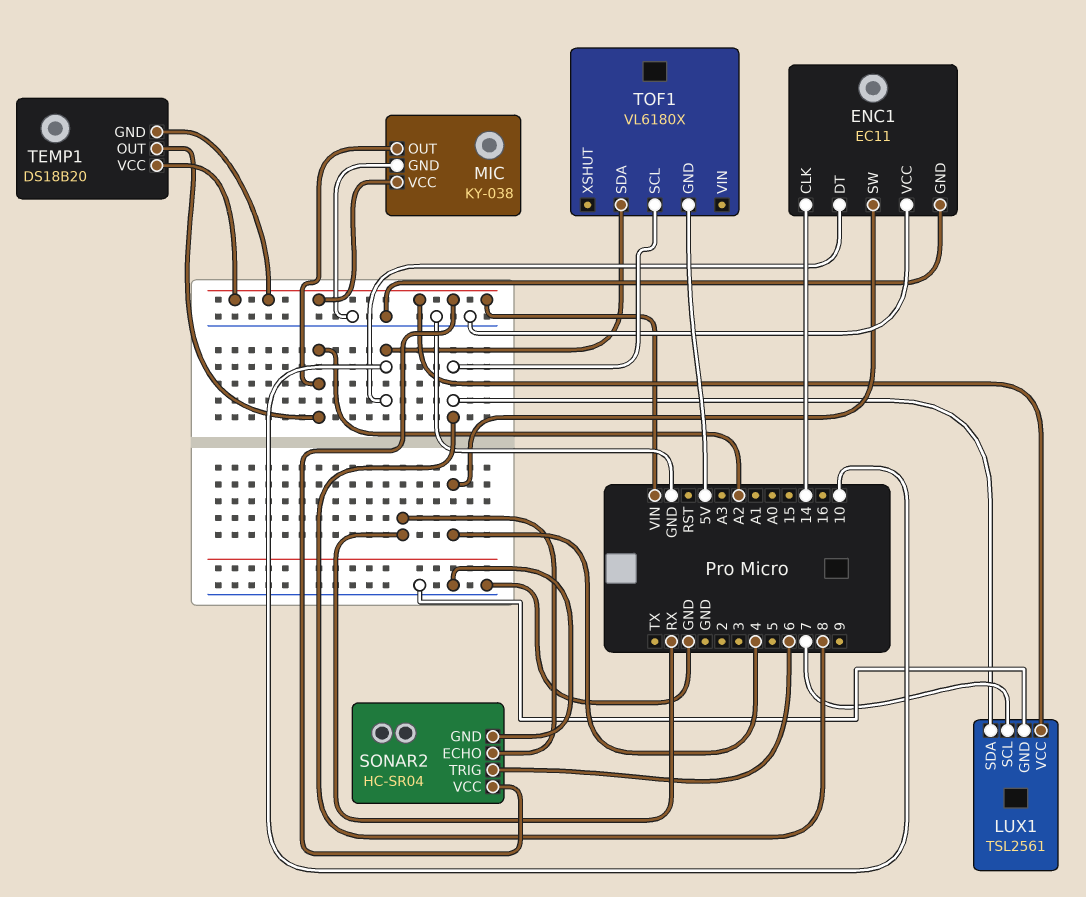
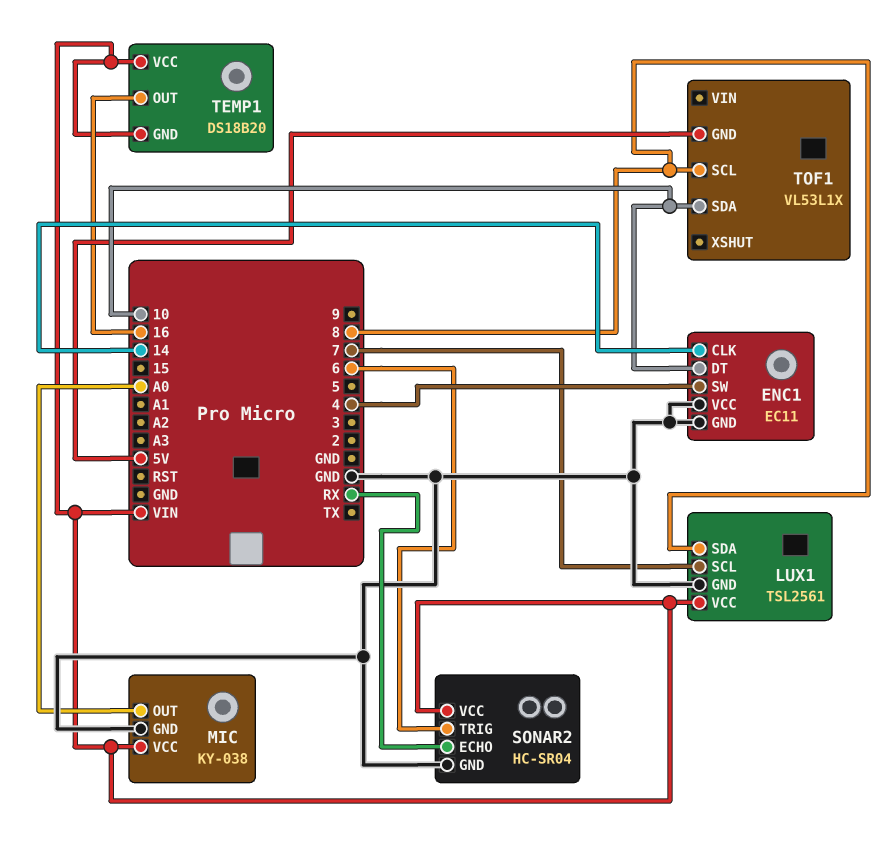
MIC pin OUT: A2 -> A0
TEMP1 pin OUT: A2 -> 16
TOF1: VL6180X -> VL53L1X

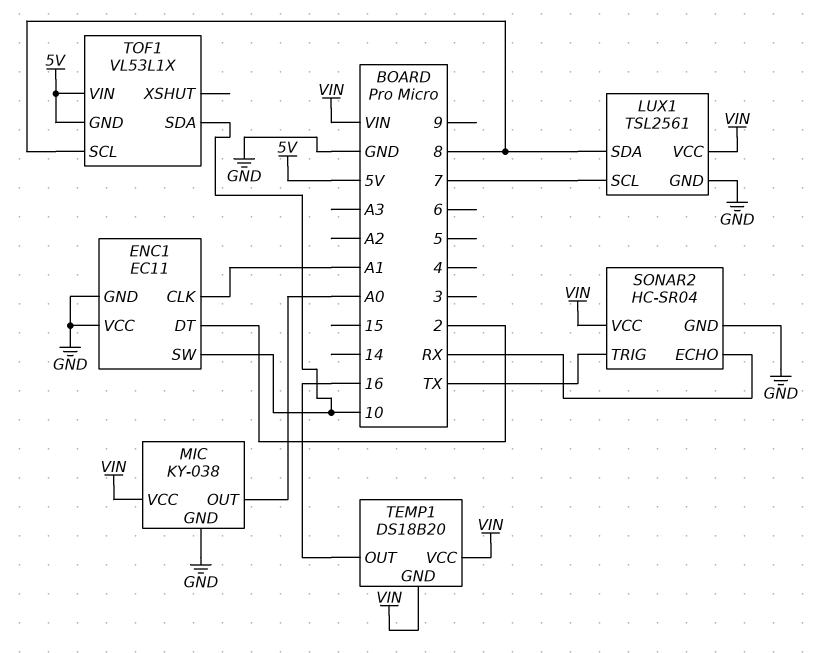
ENC1 pin CLK: 14 -> A1
ENC1 pin DT: 10 -> 2
ENC1 pin SW: 4 -> 10
SONAR2 pin TRIG: 6 -> TX
TOF1 pin VIN: none -> 5V

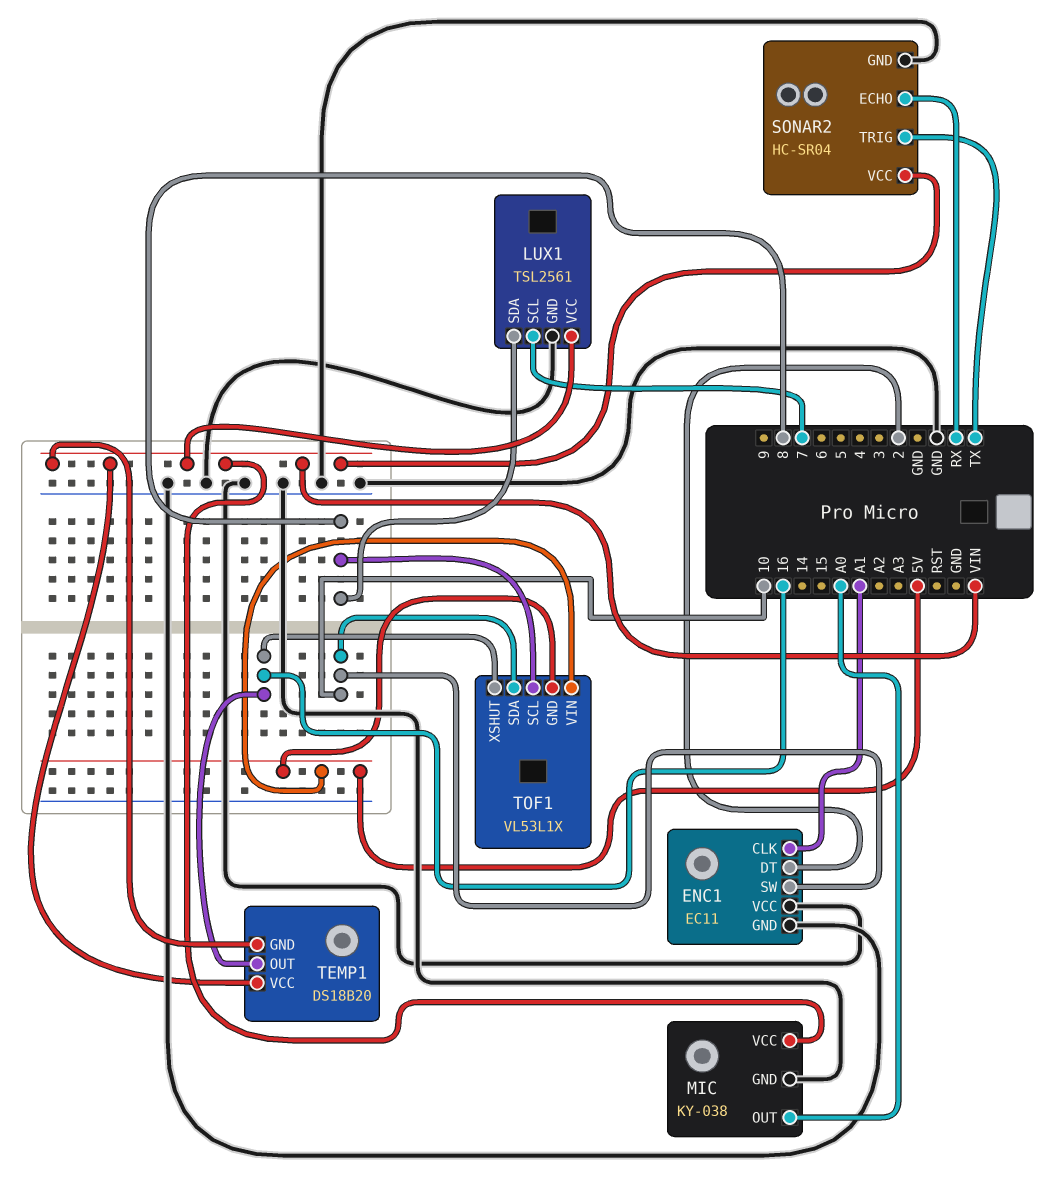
TOF1 pin XSHUT: none -> 16

